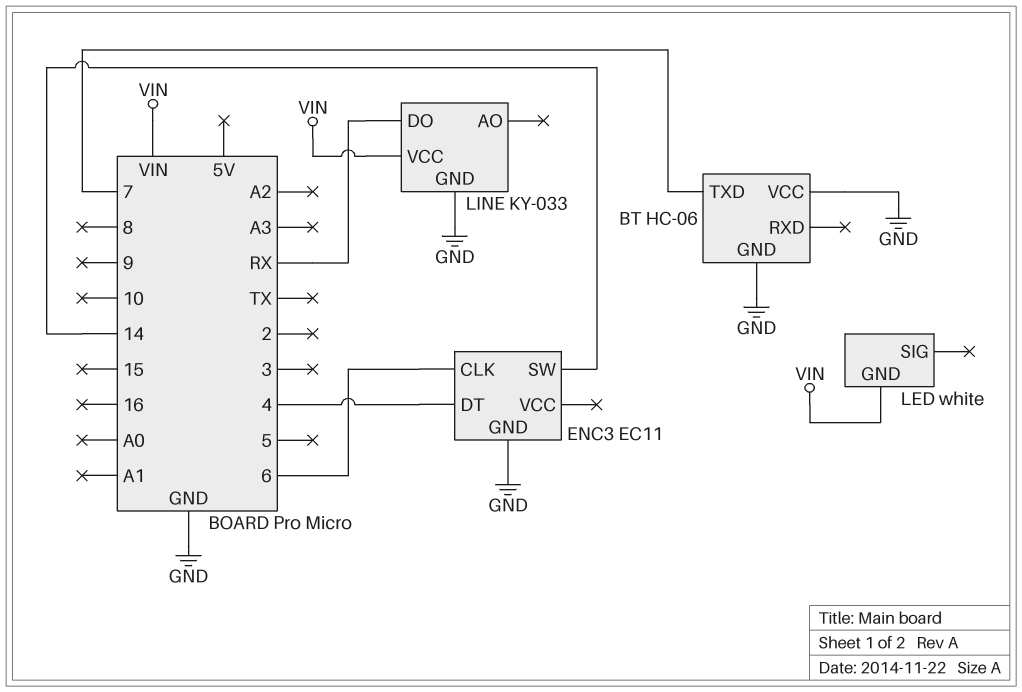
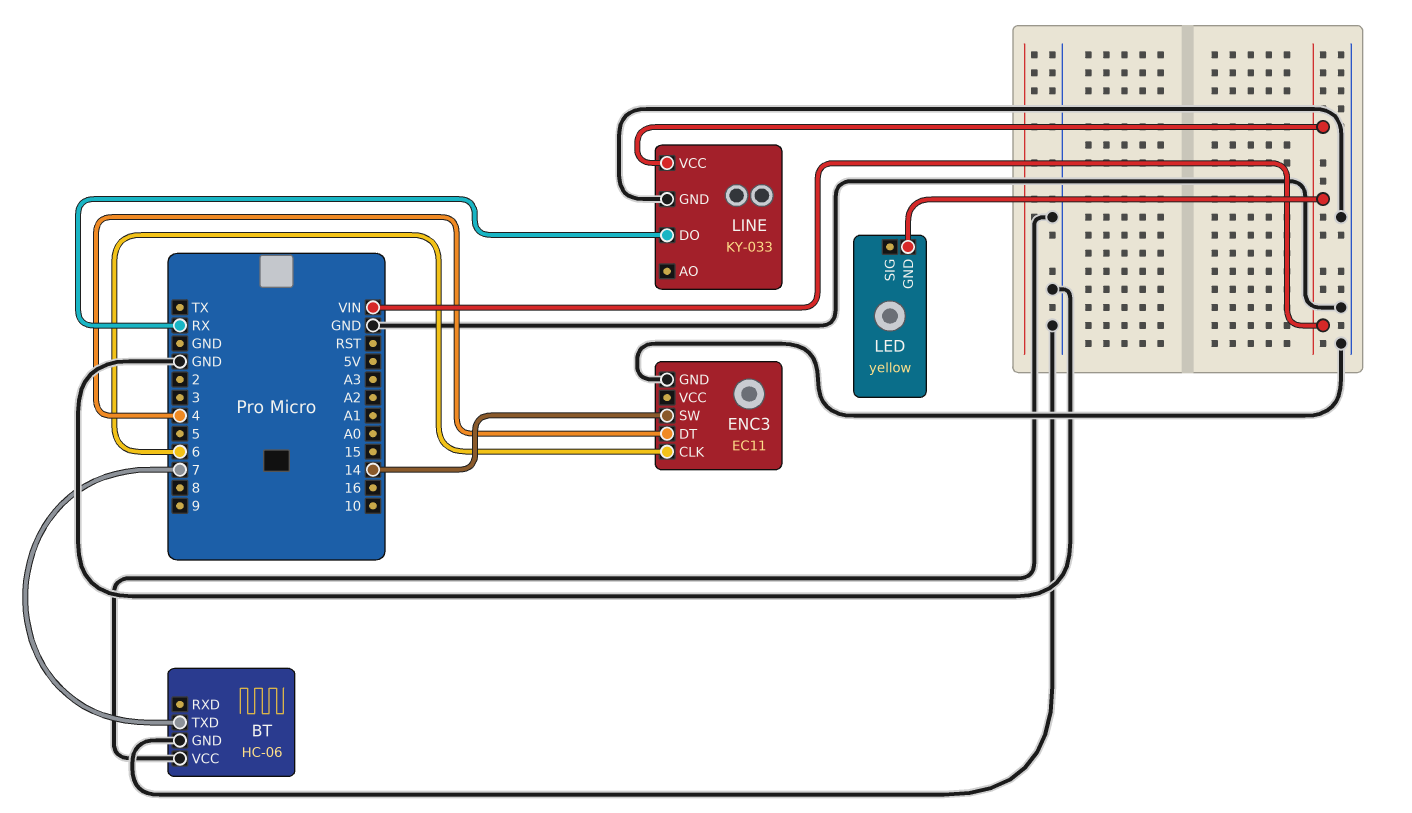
LED: white -> yellow

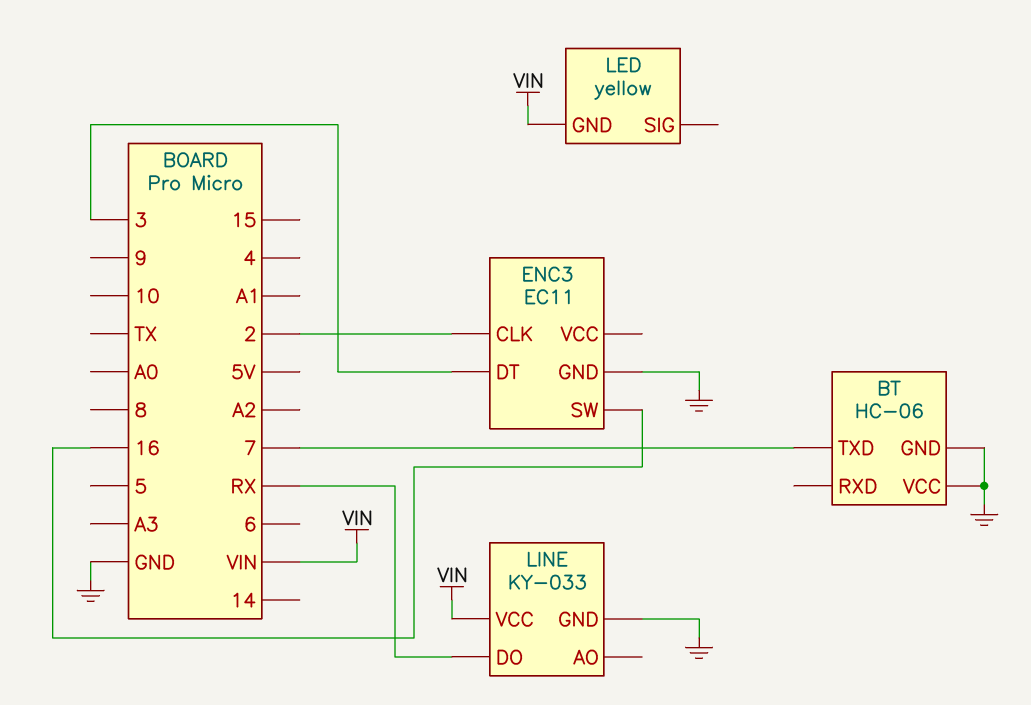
ENC3 pin CLK: 6 -> 2
ENC3 pin DT: 4 -> 3
ENC3 pin SW: 14 -> 16

